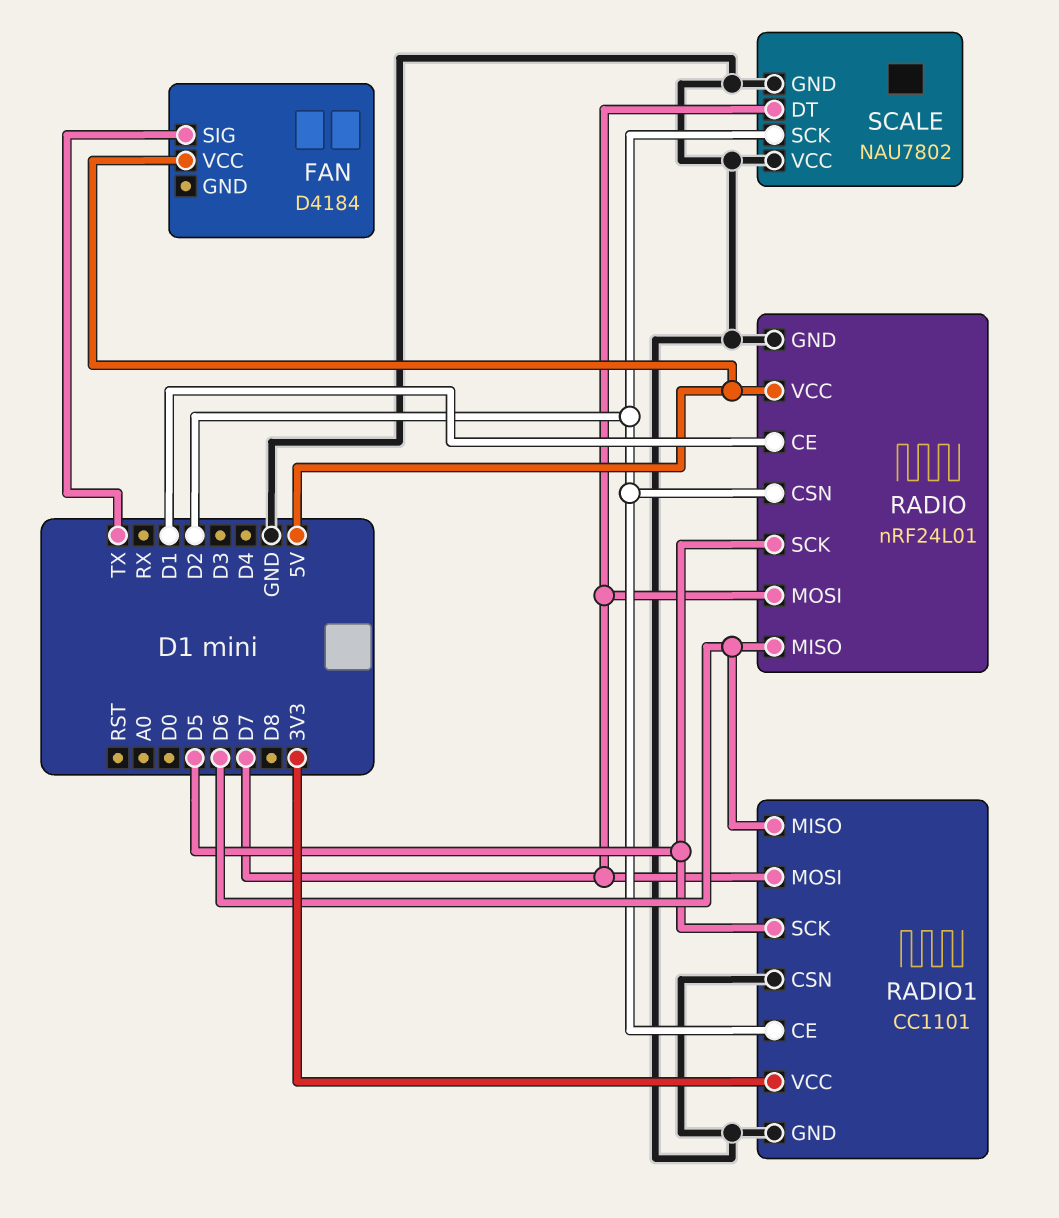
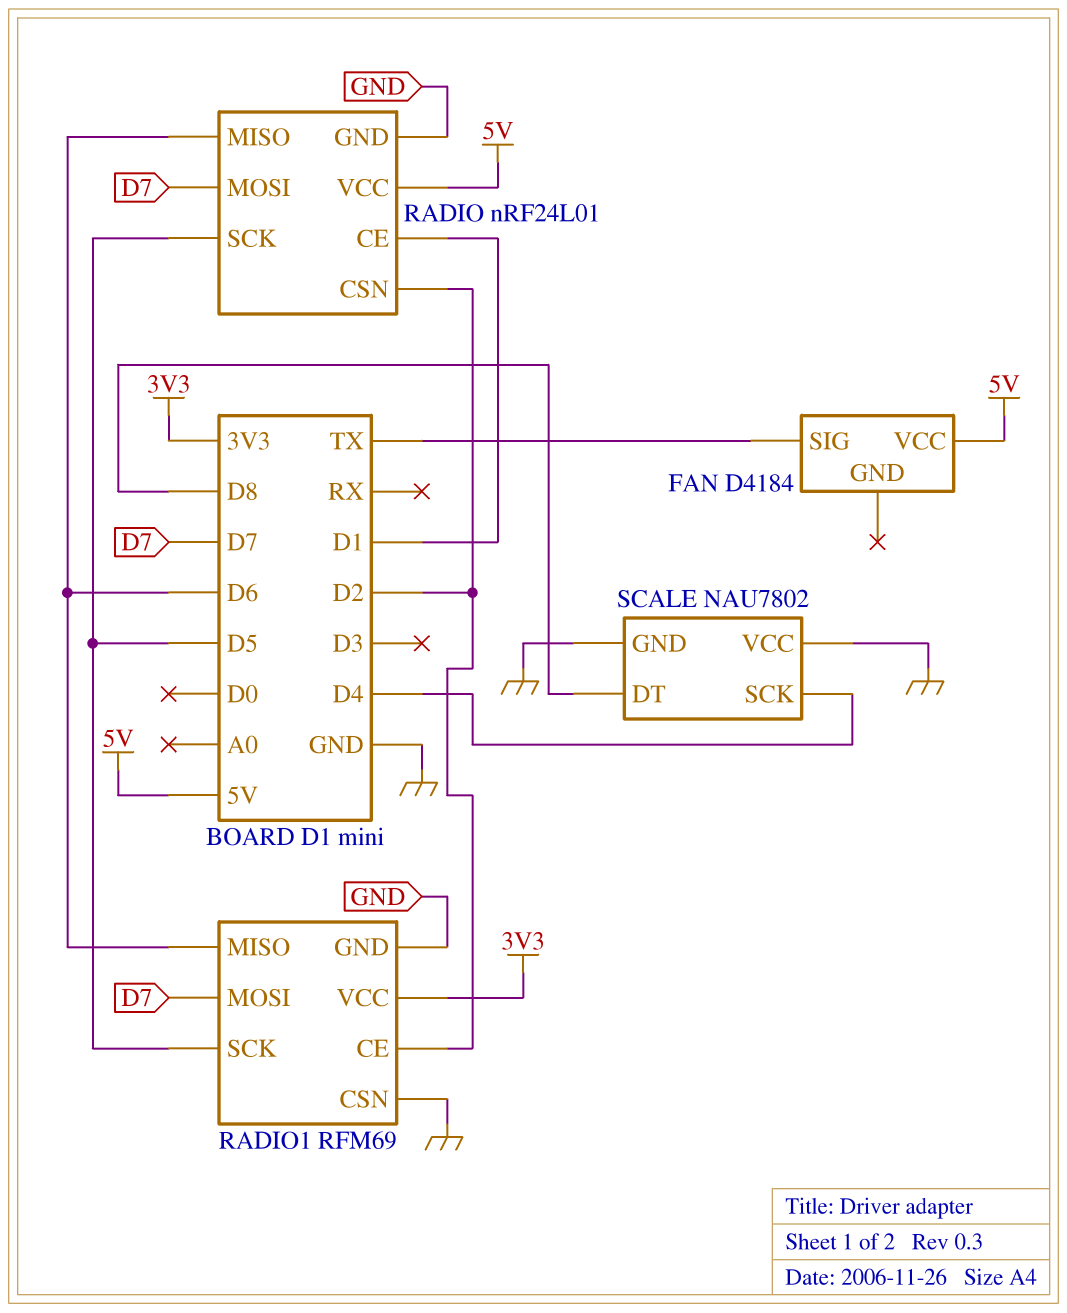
RADIO1: CC1101 -> RFM69
SCALE pin DT: D7 -> D8
SCALE pin SCK: D2 -> D4

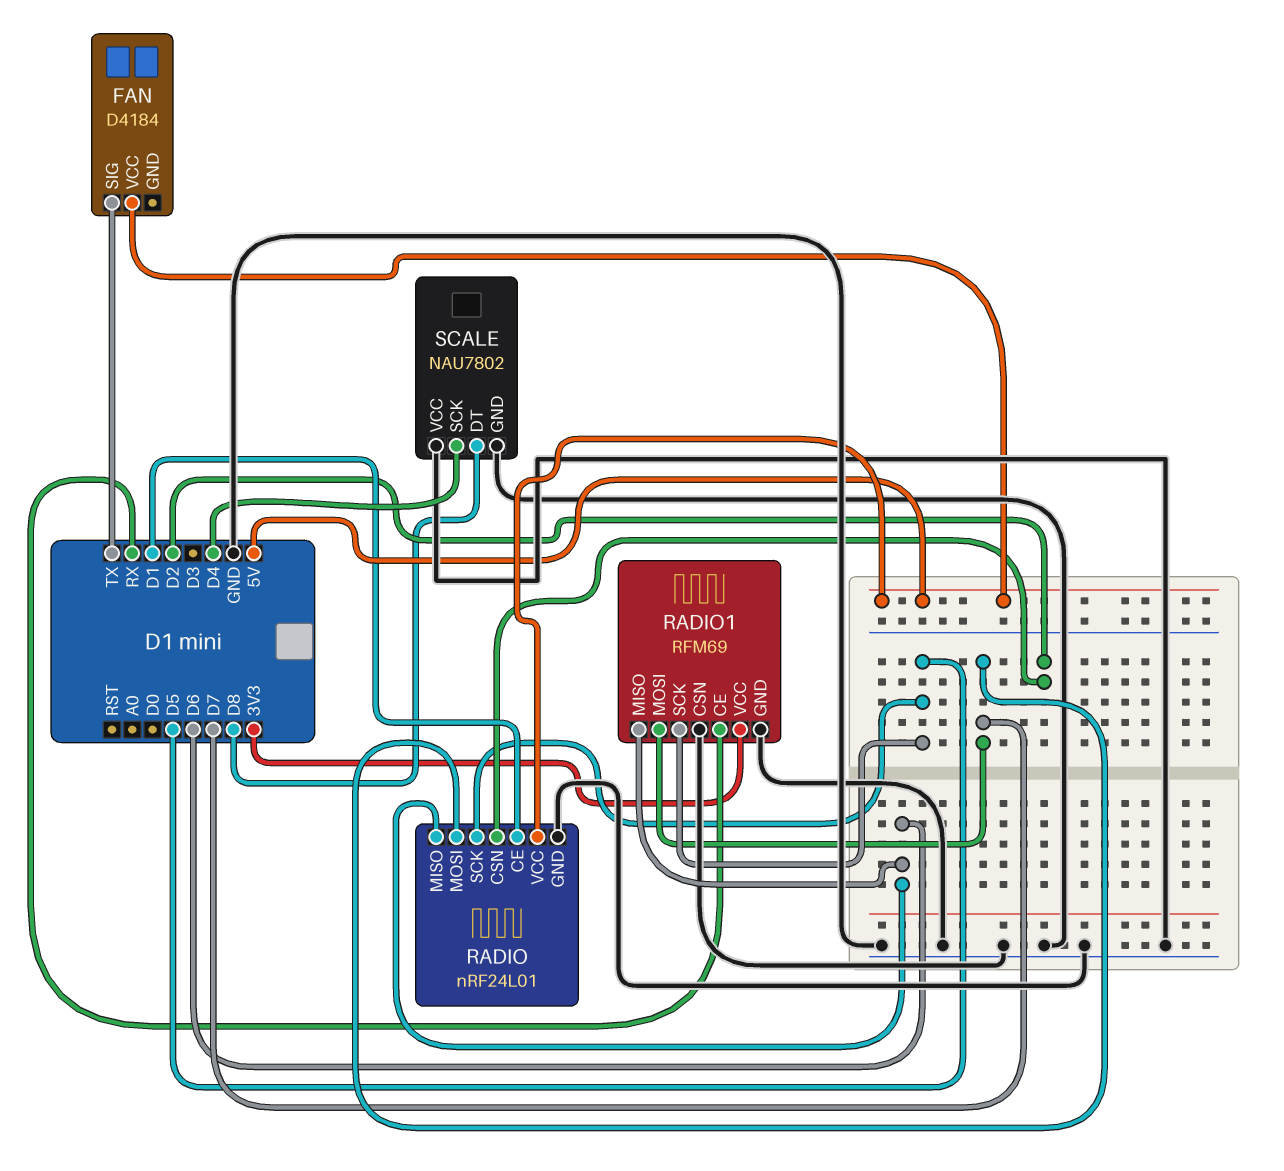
RADIO1 pin CE: D2 -> RX

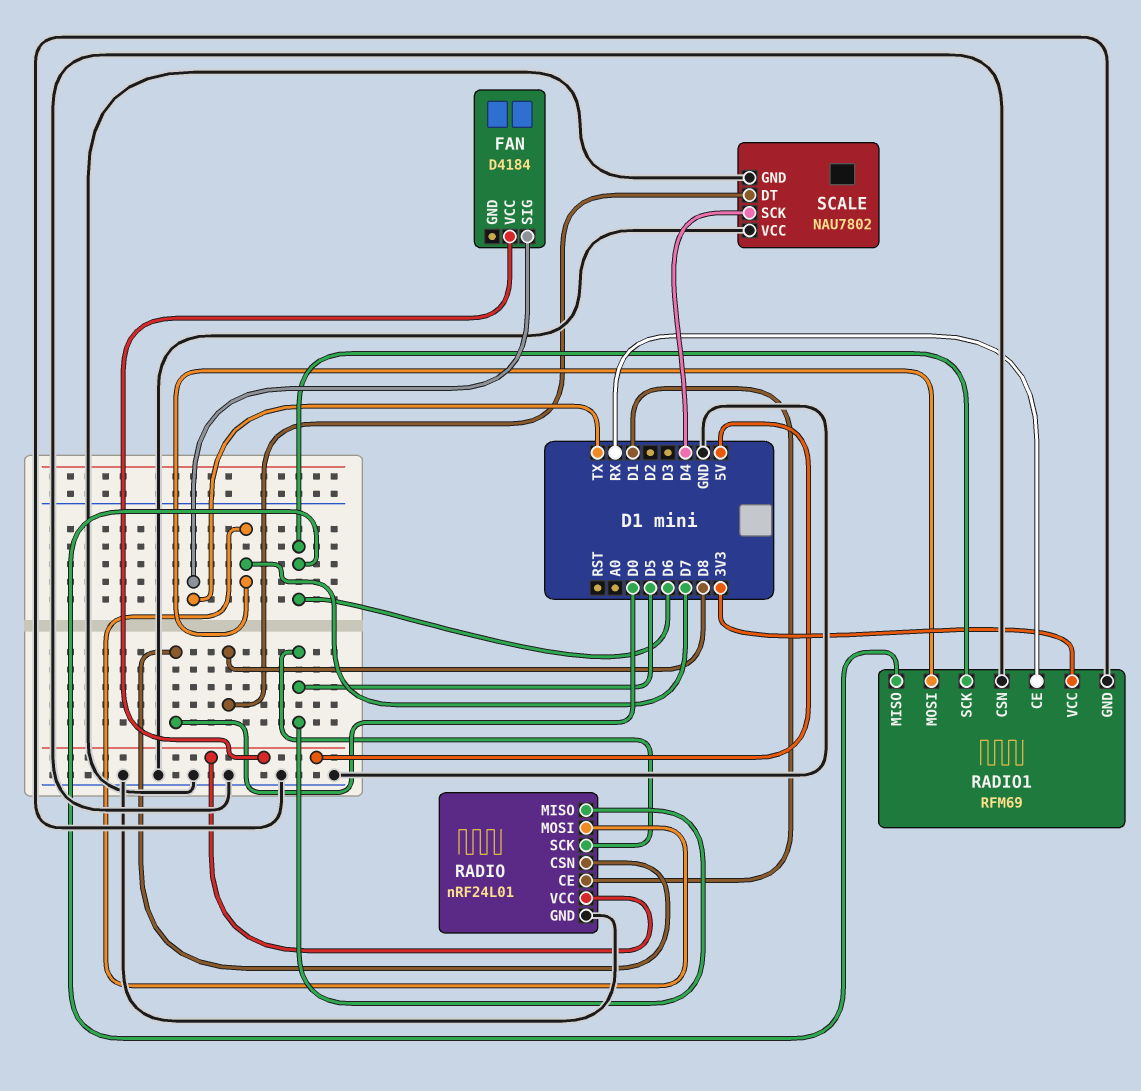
RADIO pin CSN: D2 -> D0
RADIO pin MISO: D6 -> D5
RADIO1 pin SCK: D5 -> D6

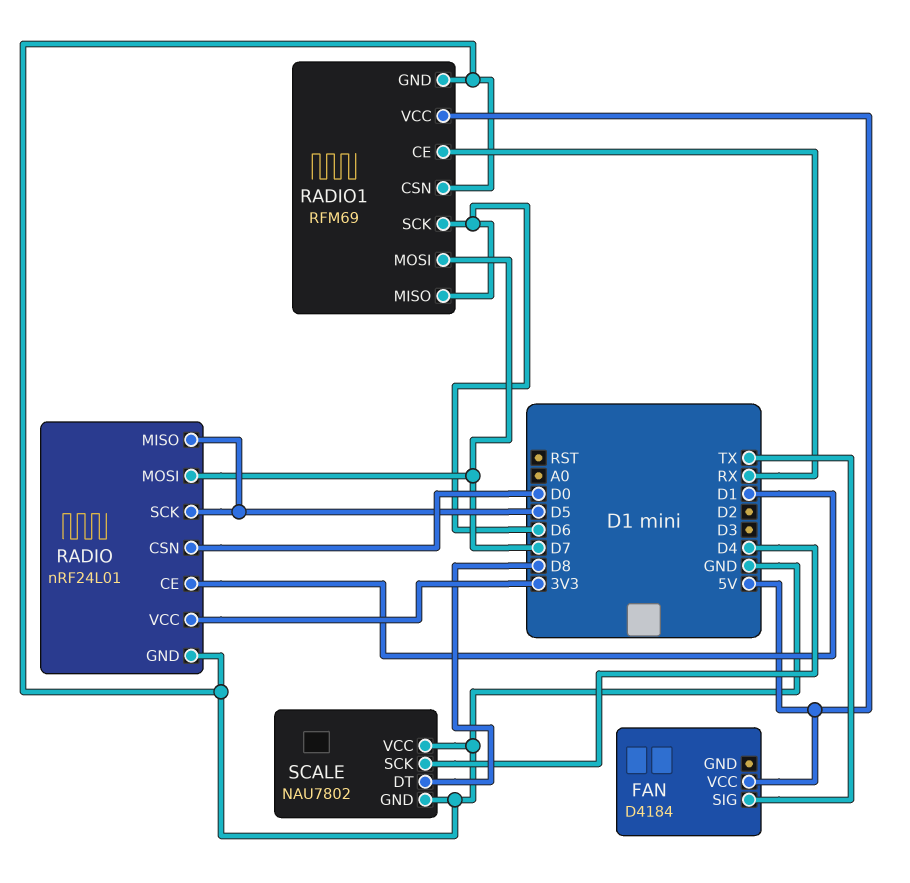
RADIO pin VCC: 5V -> 3V3
RADIO1 pin VCC: 3V3 -> 5V

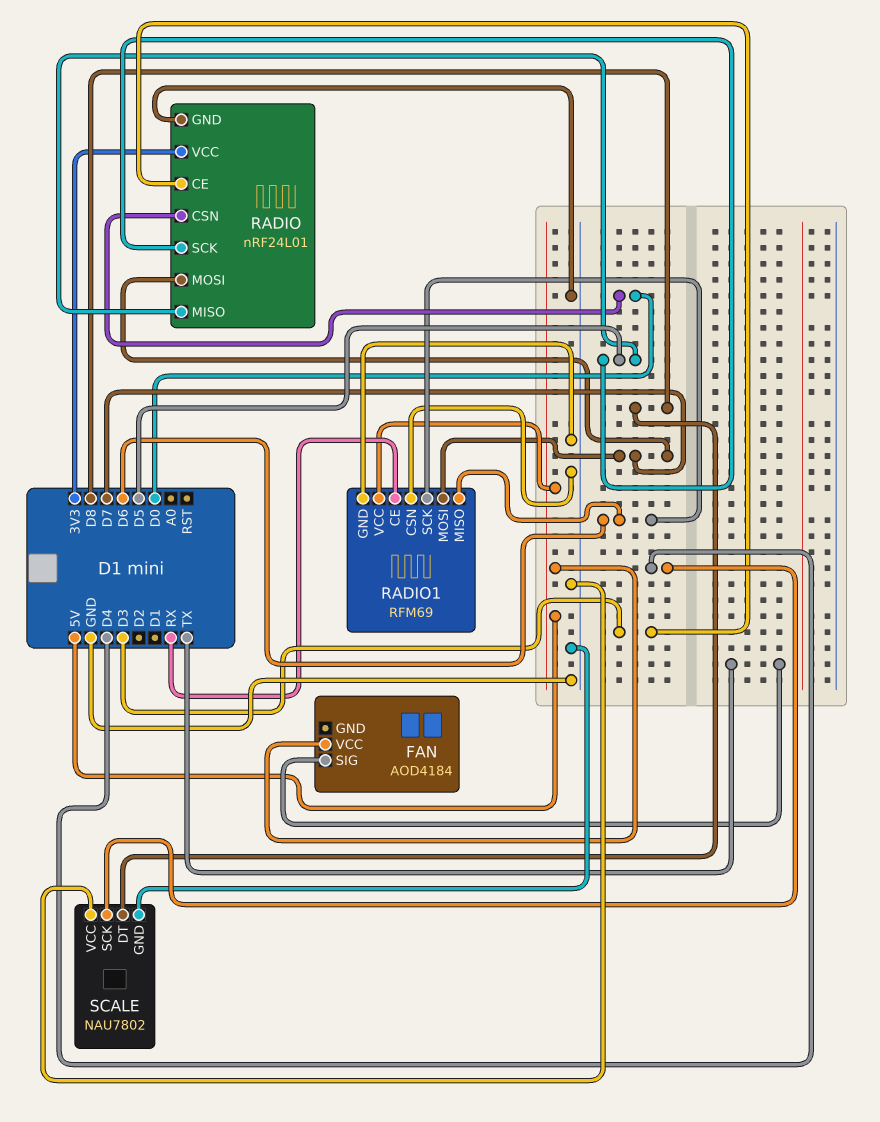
FAN: D4184 -> AOD4184
RADIO pin CE: D1 -> D3

